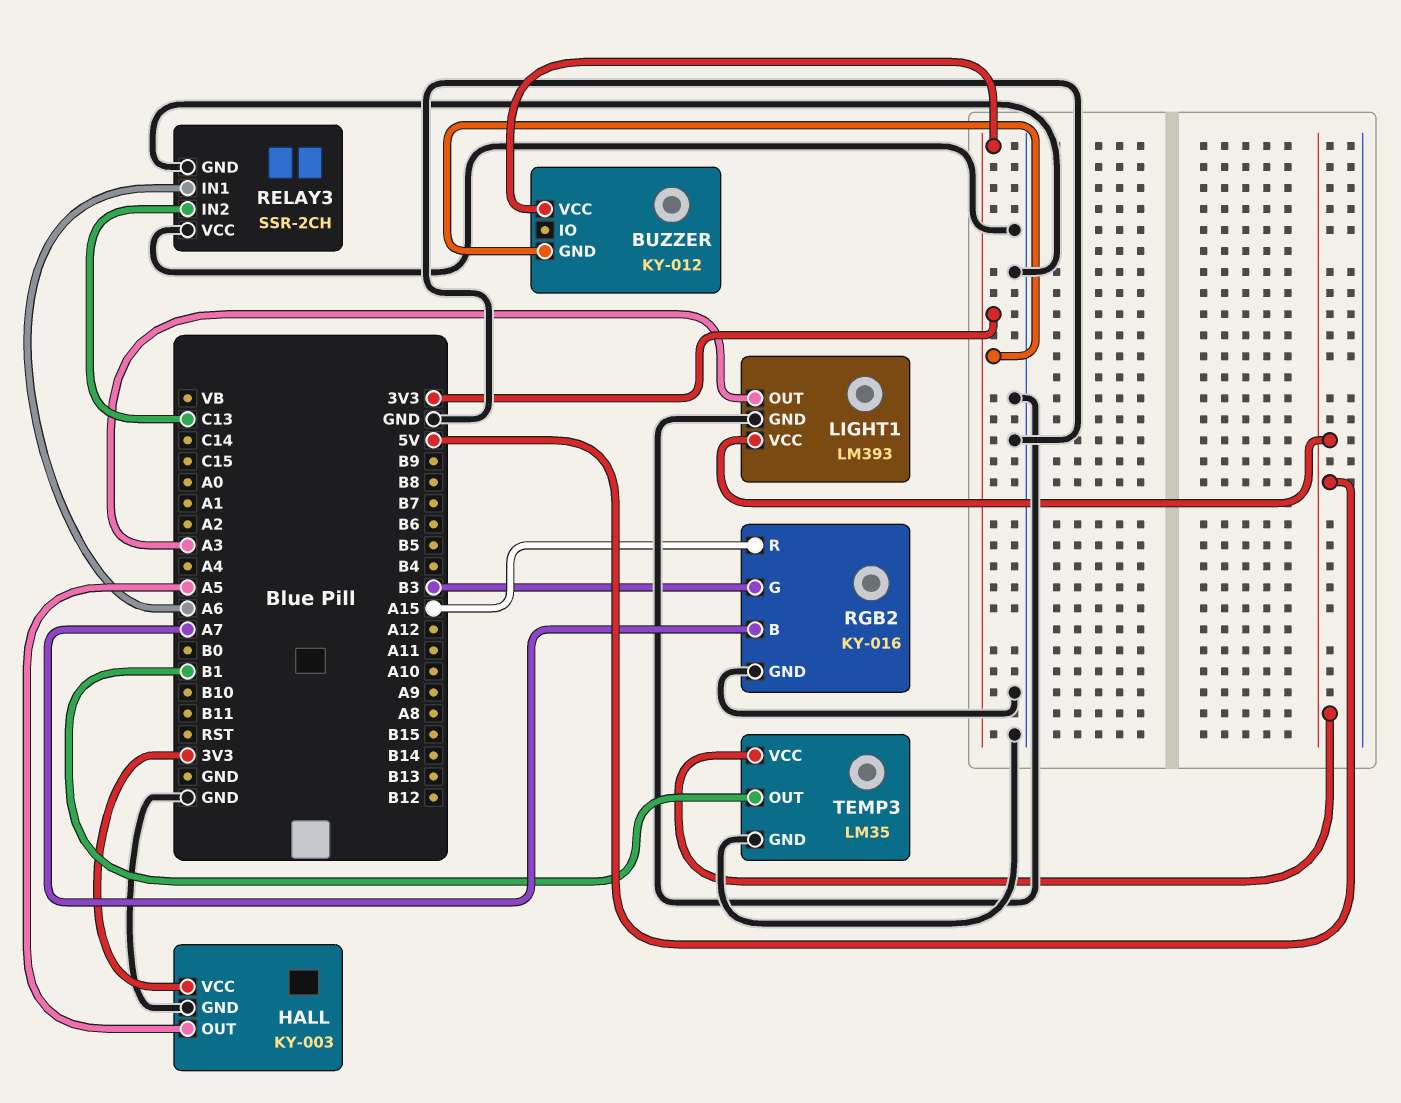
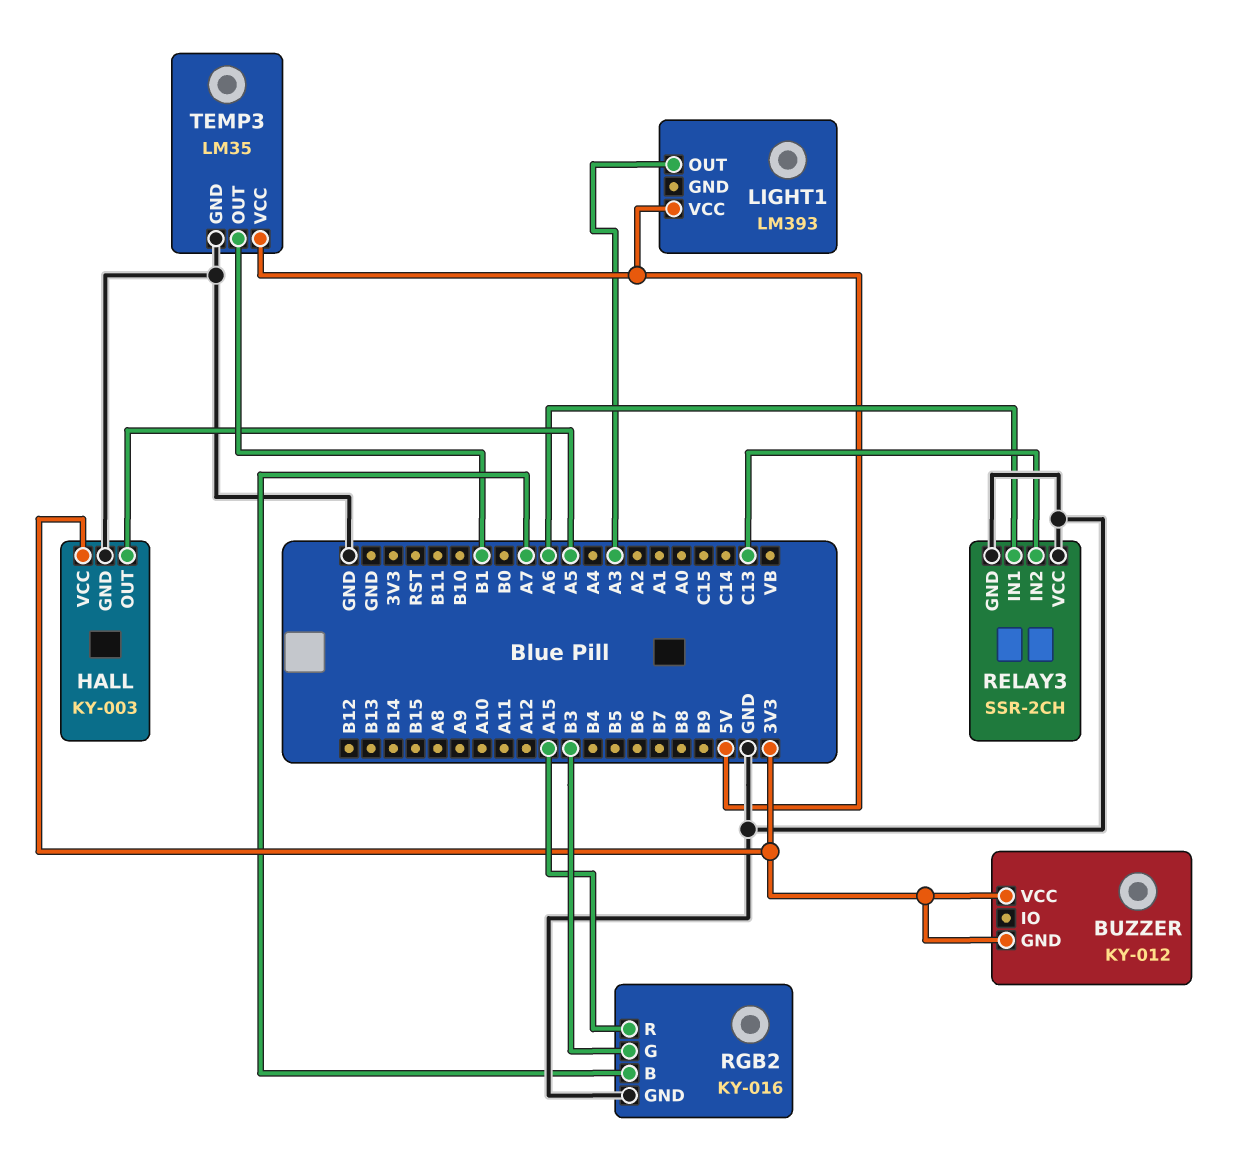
LIGHT1 pin GND: GND -> none

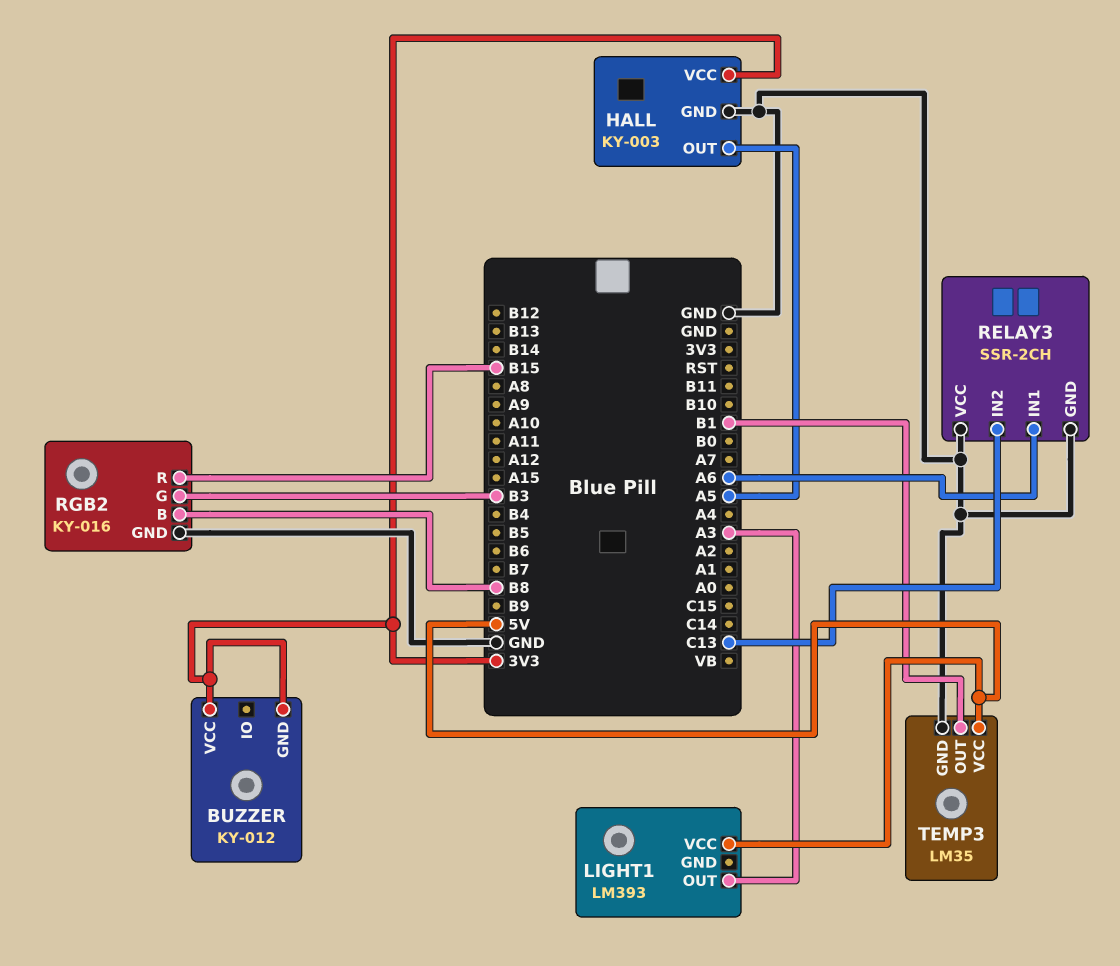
RGB2 pin B: A7 -> B8
RGB2 pin R: A15 -> B15

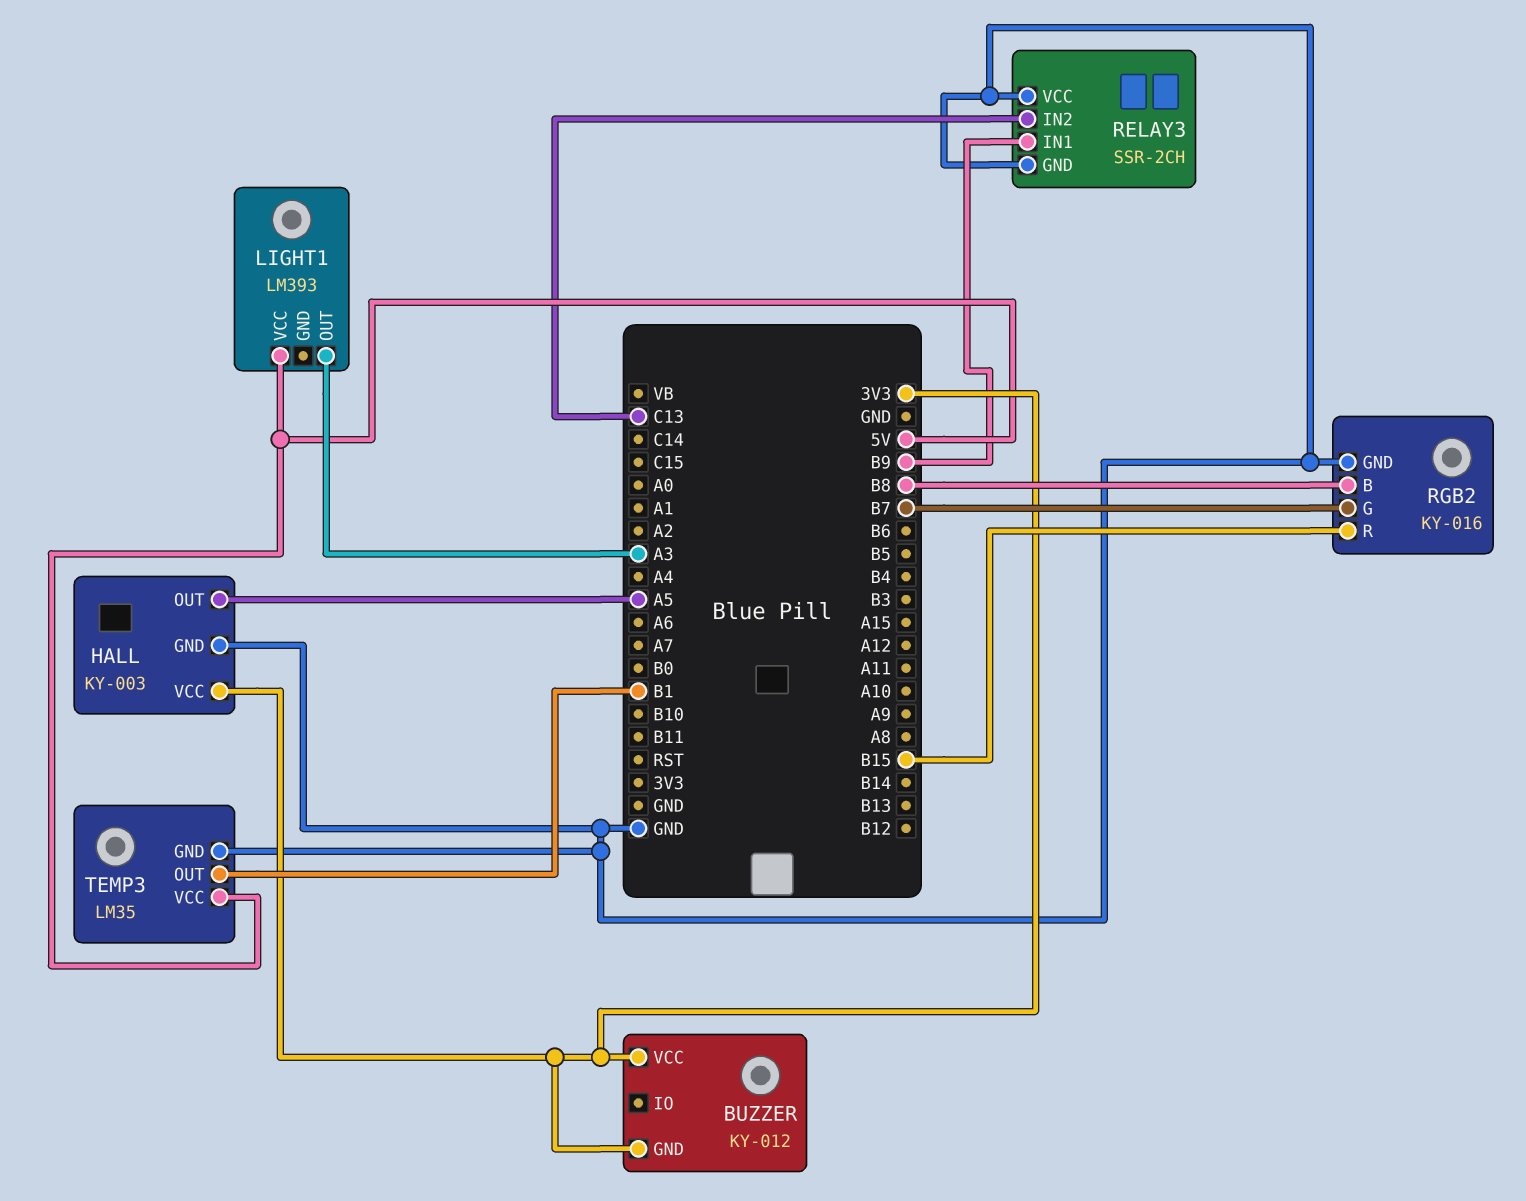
RELAY3 pin IN1: A6 -> B9
RGB2 pin G: B3 -> B7

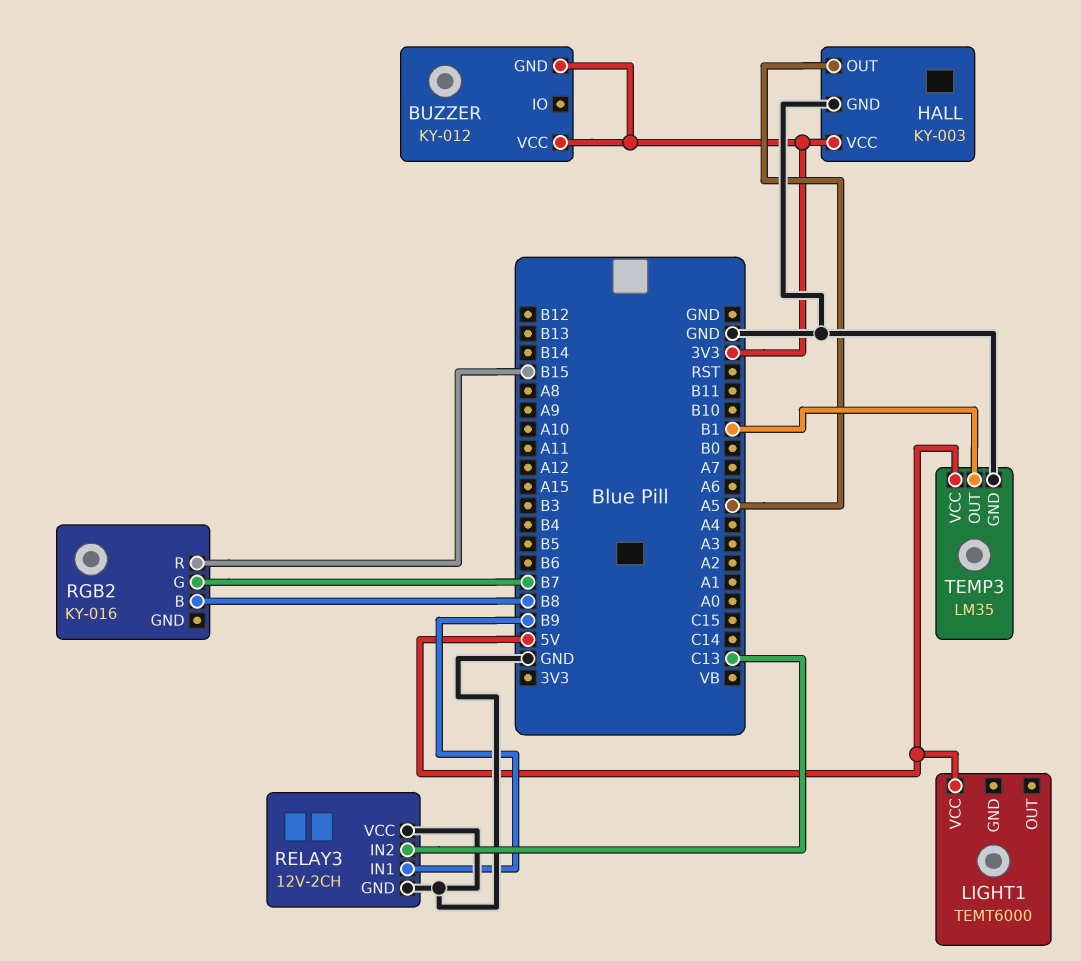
LIGHT1: LM393 -> TEMT6000
LIGHT1 pin OUT: A3 -> none
RELAY3: SSR-2CH -> 12V-2CH
RGB2 pin GND: GND -> none

